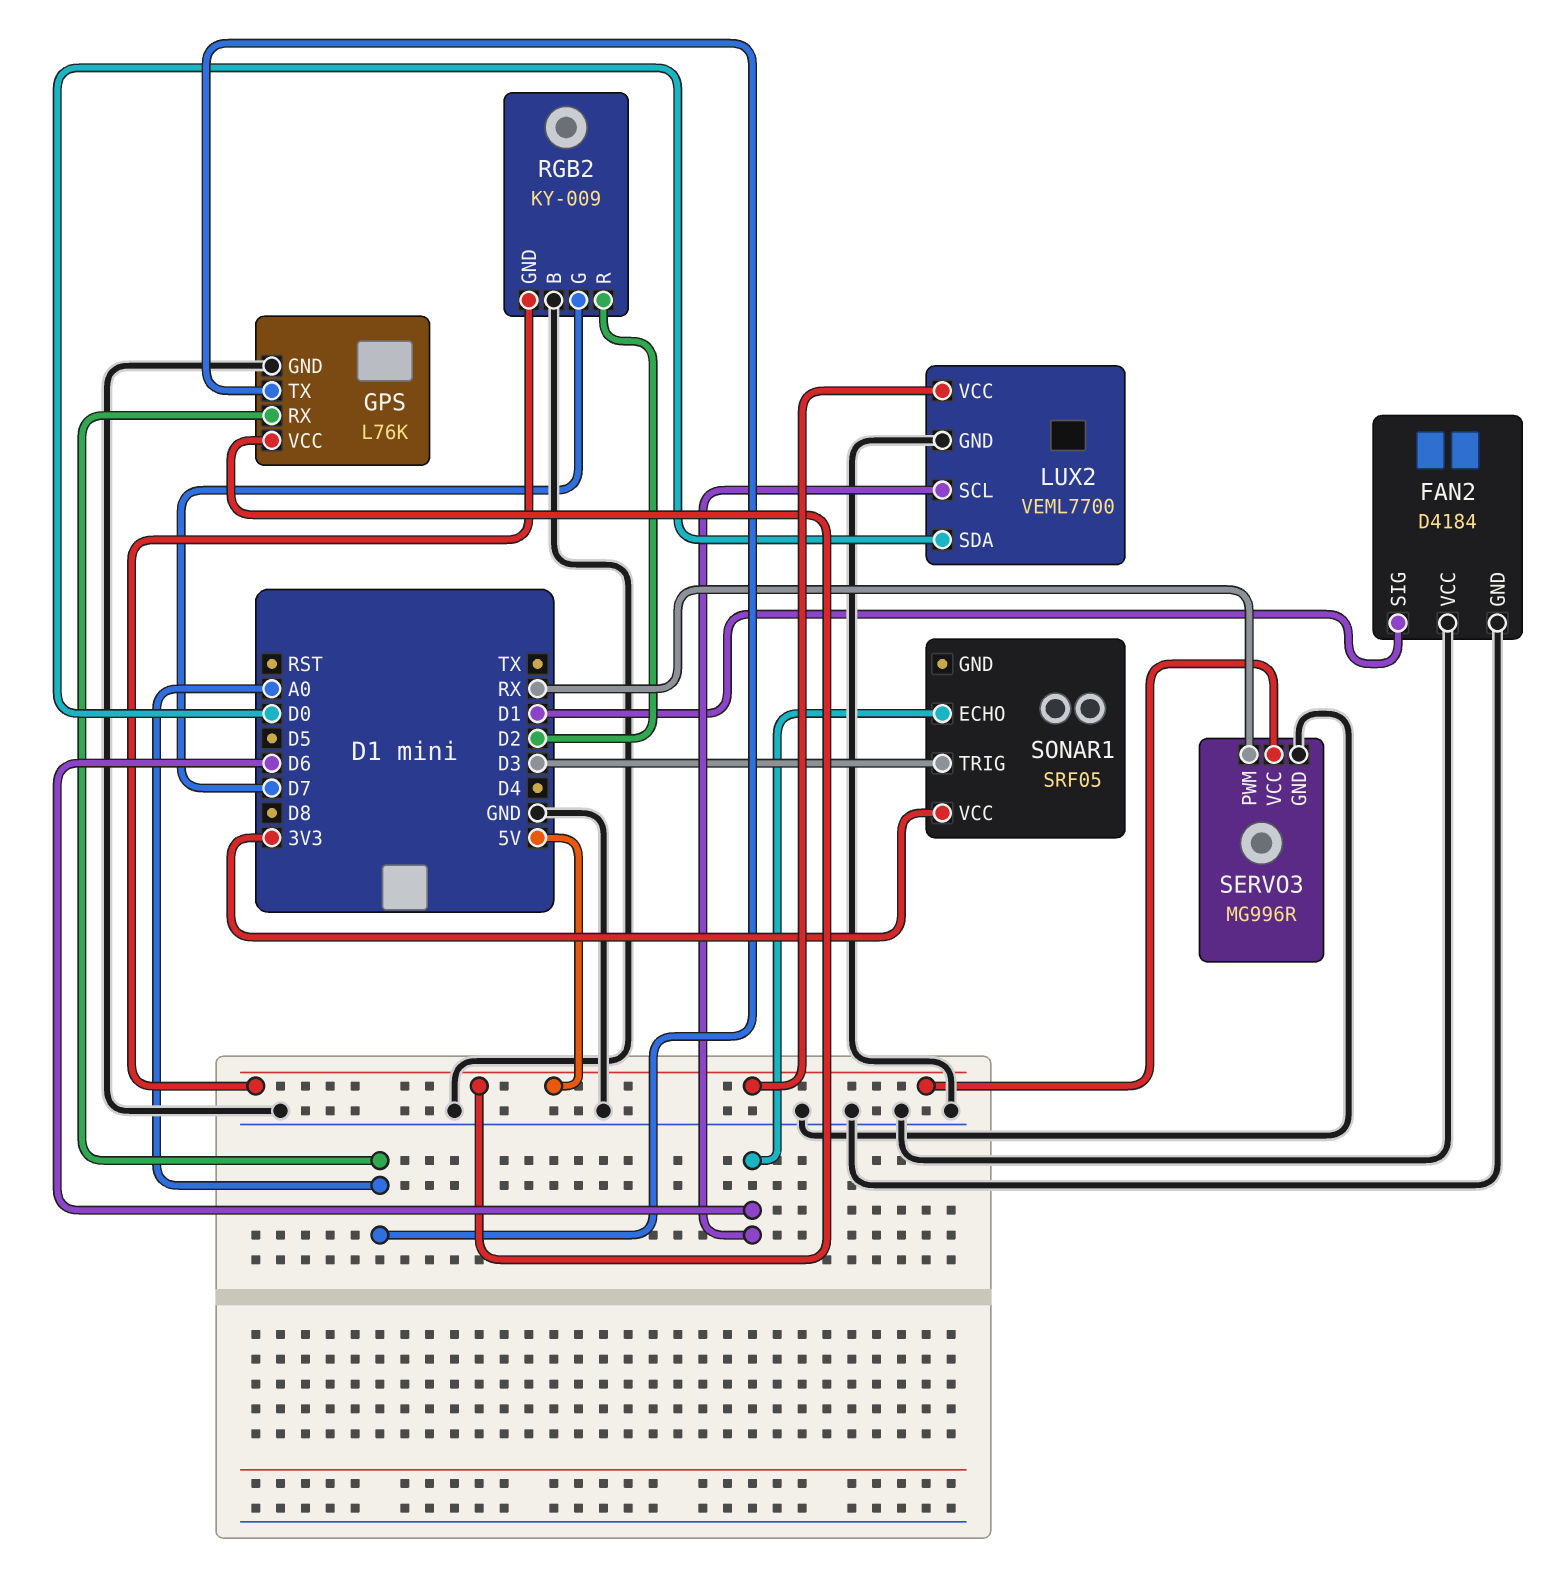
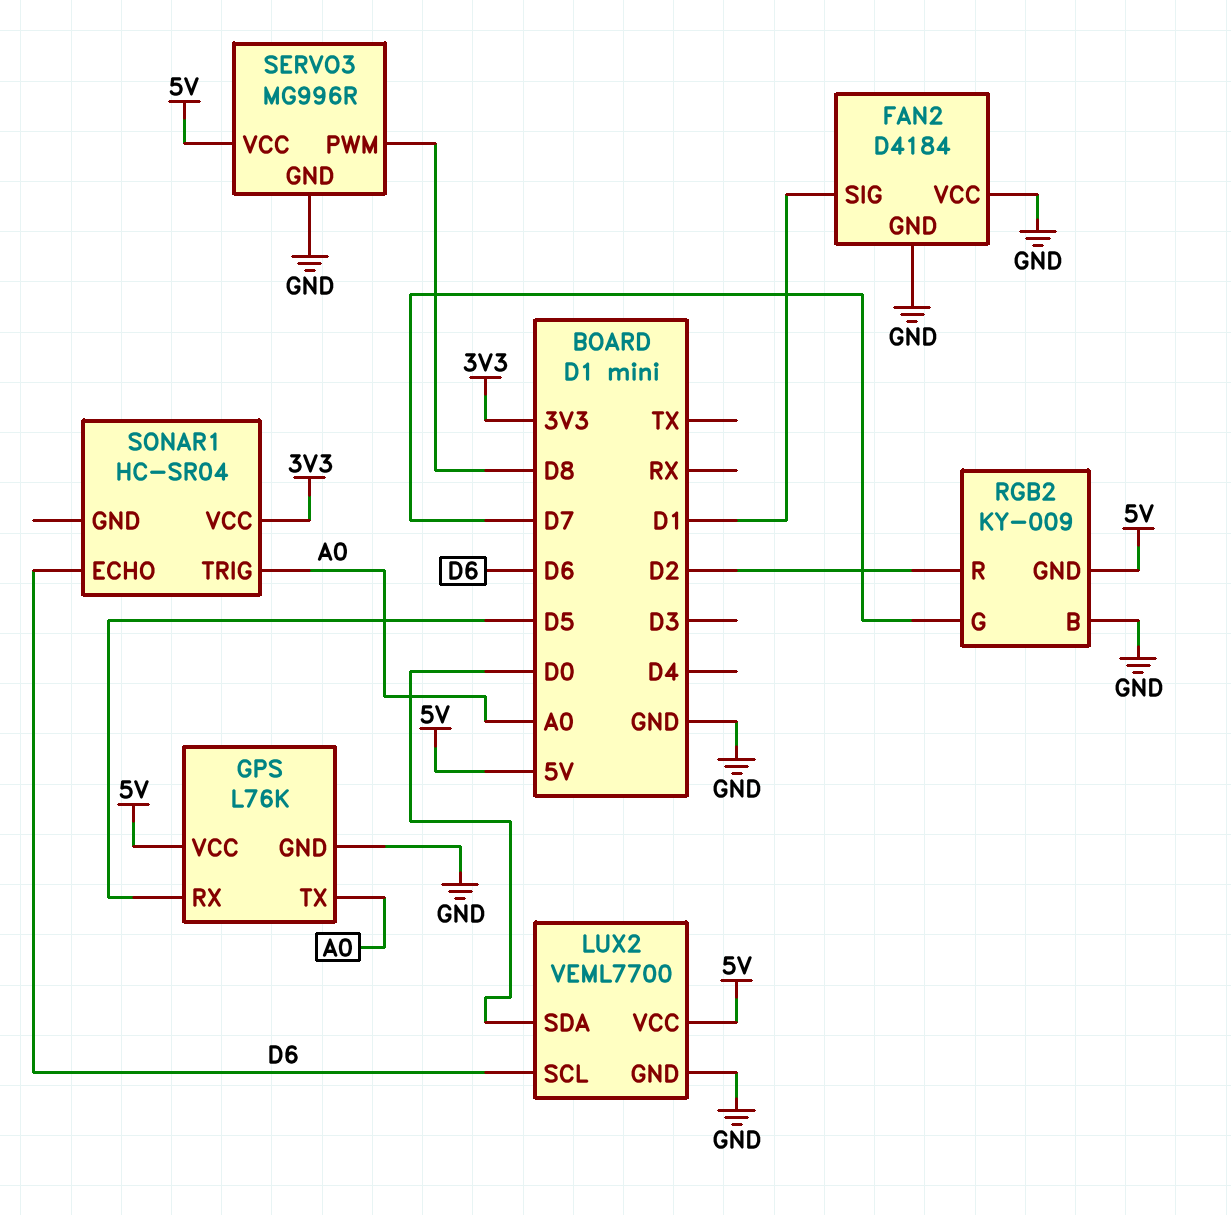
GPS pin RX: A0 -> D5
SERVO3 pin PWM: RX -> D8
SONAR1: SRF05 -> HC-SR04
SONAR1 pin TRIG: D3 -> A0

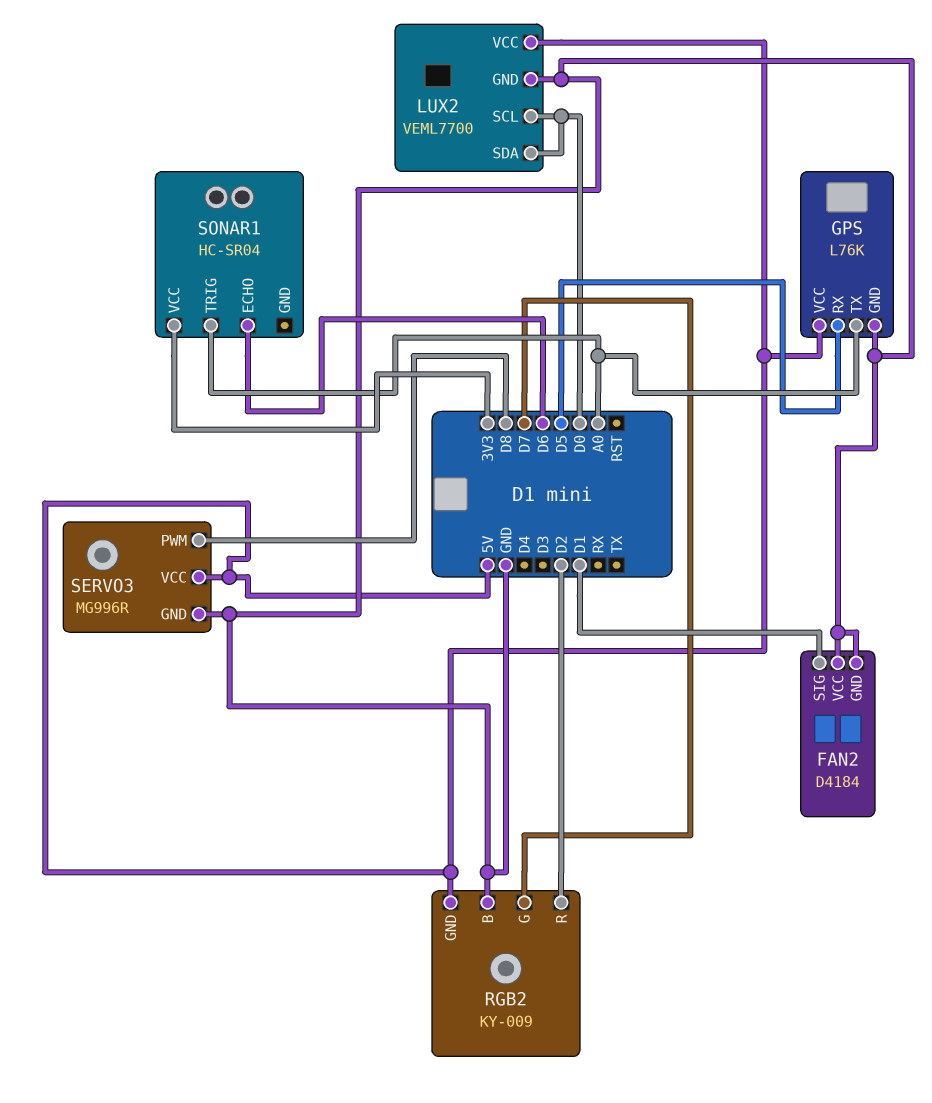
LUX2 pin SCL: D6 -> D0

